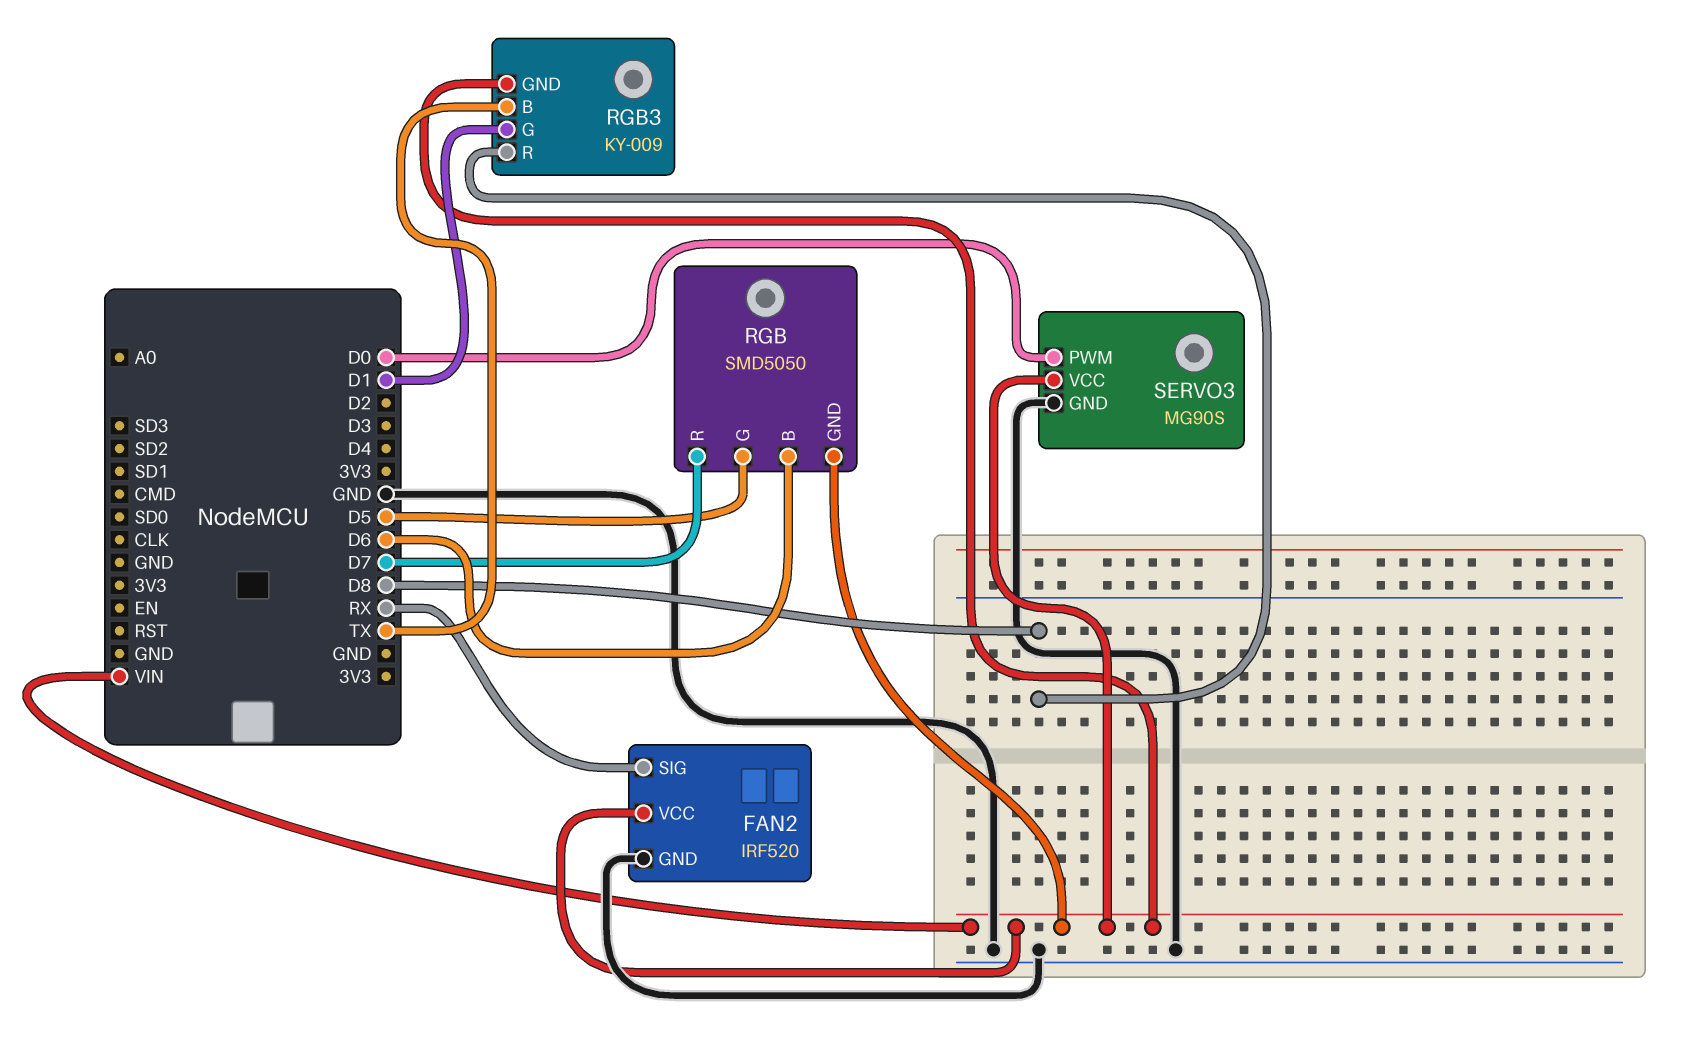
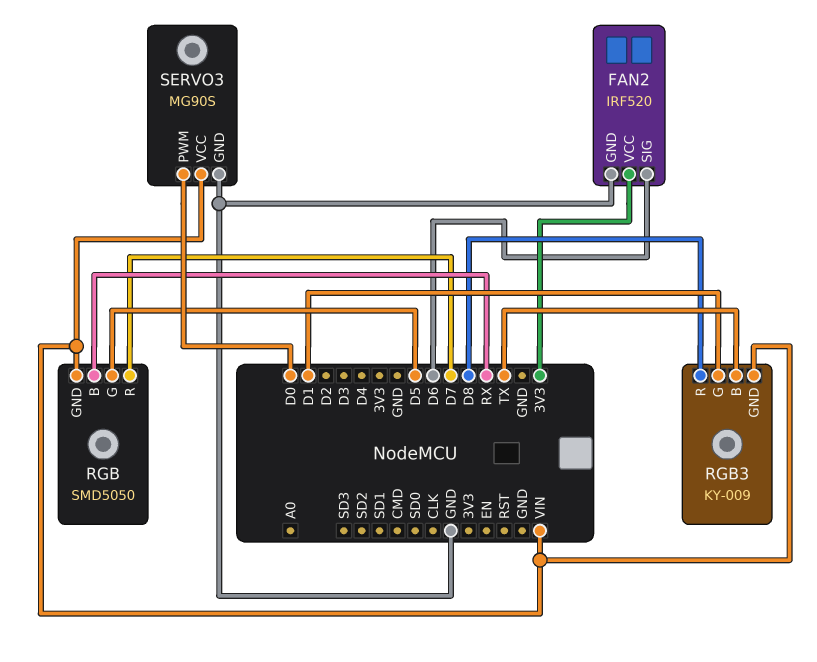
FAN2 pin SIG: RX -> D6
FAN2 pin VCC: VIN -> 3V3
RGB pin B: D6 -> RX

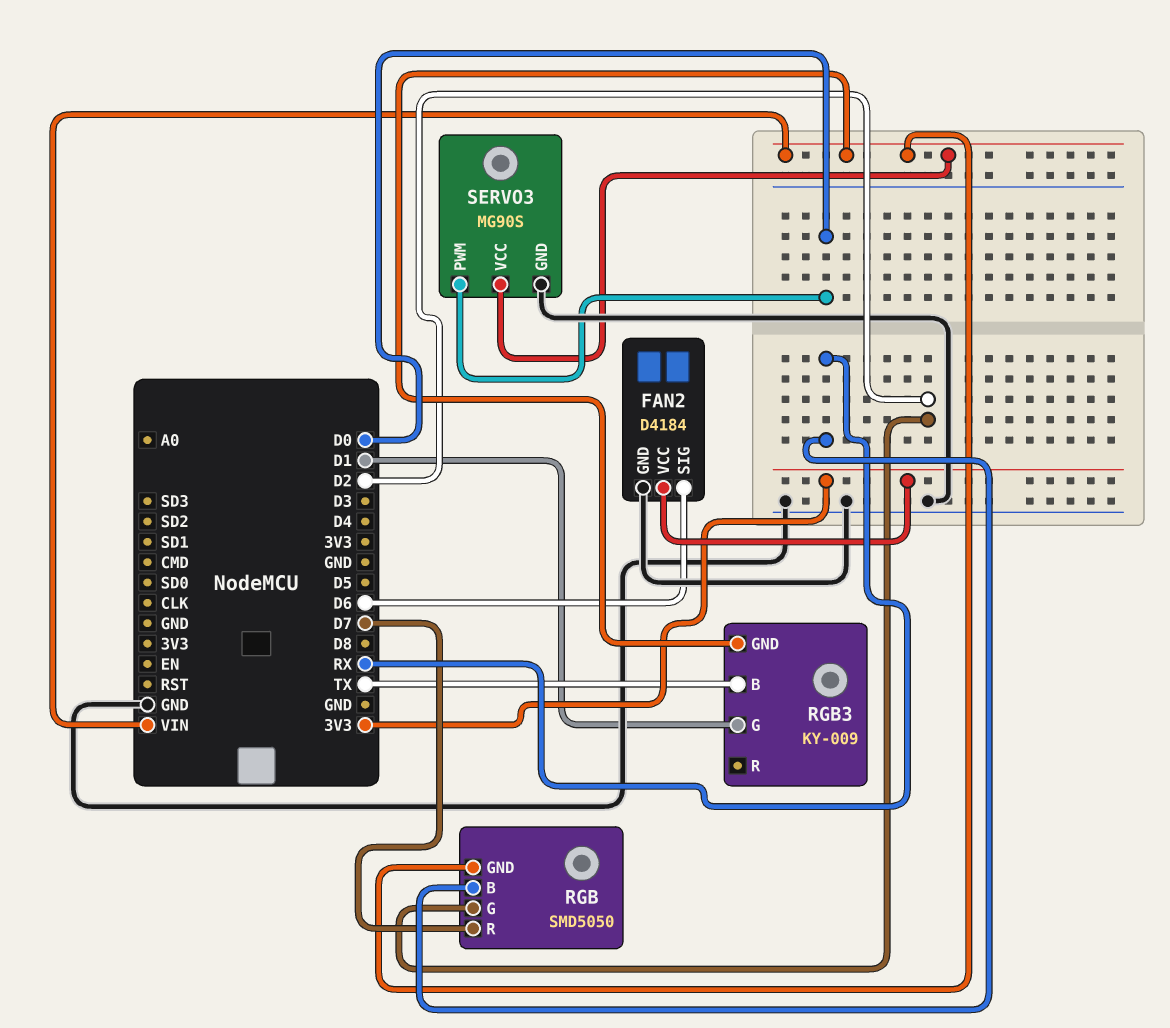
FAN2: IRF520 -> D4184
RGB pin G: D5 -> D2
RGB3 pin R: D8 -> none

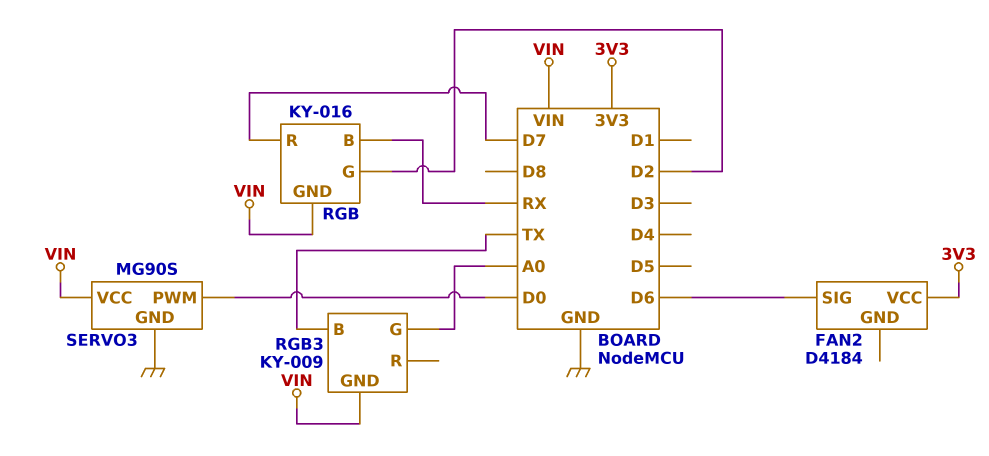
FAN2 pin GND: GND -> none
RGB: SMD5050 -> KY-016
RGB3 pin G: D1 -> A0

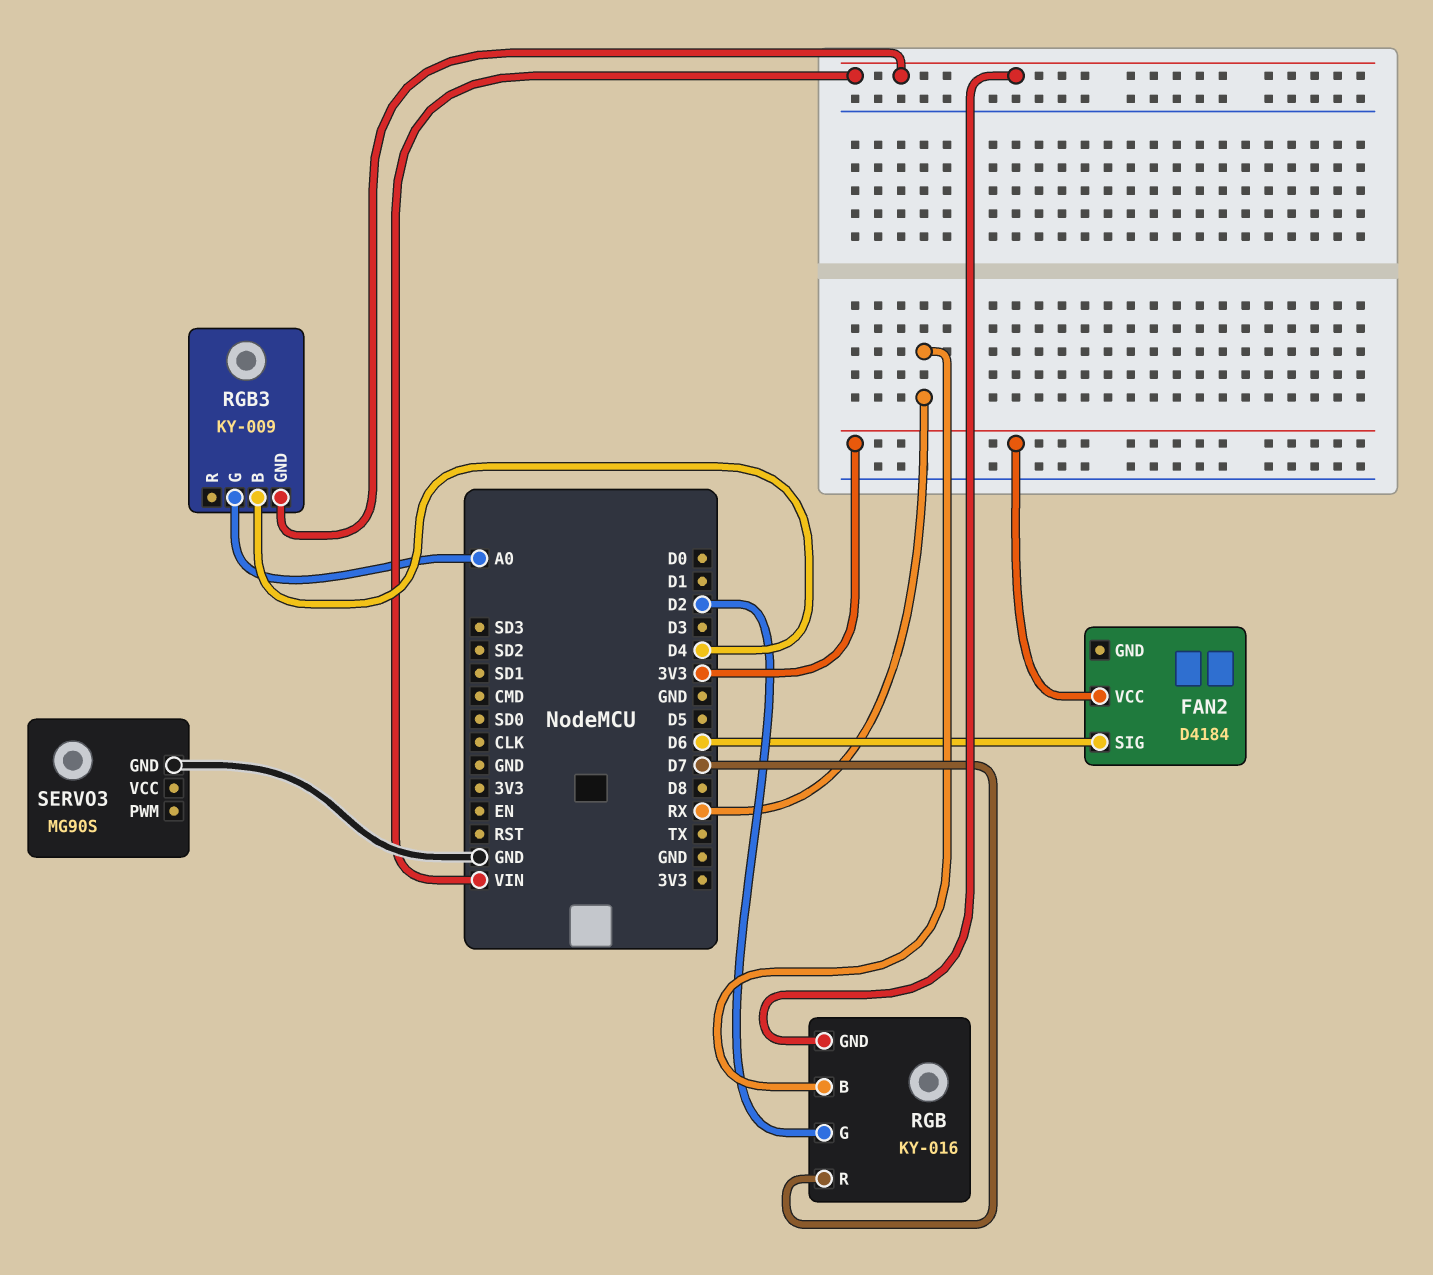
RGB3 pin B: TX -> D4
SERVO3 pin PWM: D0 -> none
SERVO3 pin VCC: VIN -> none

